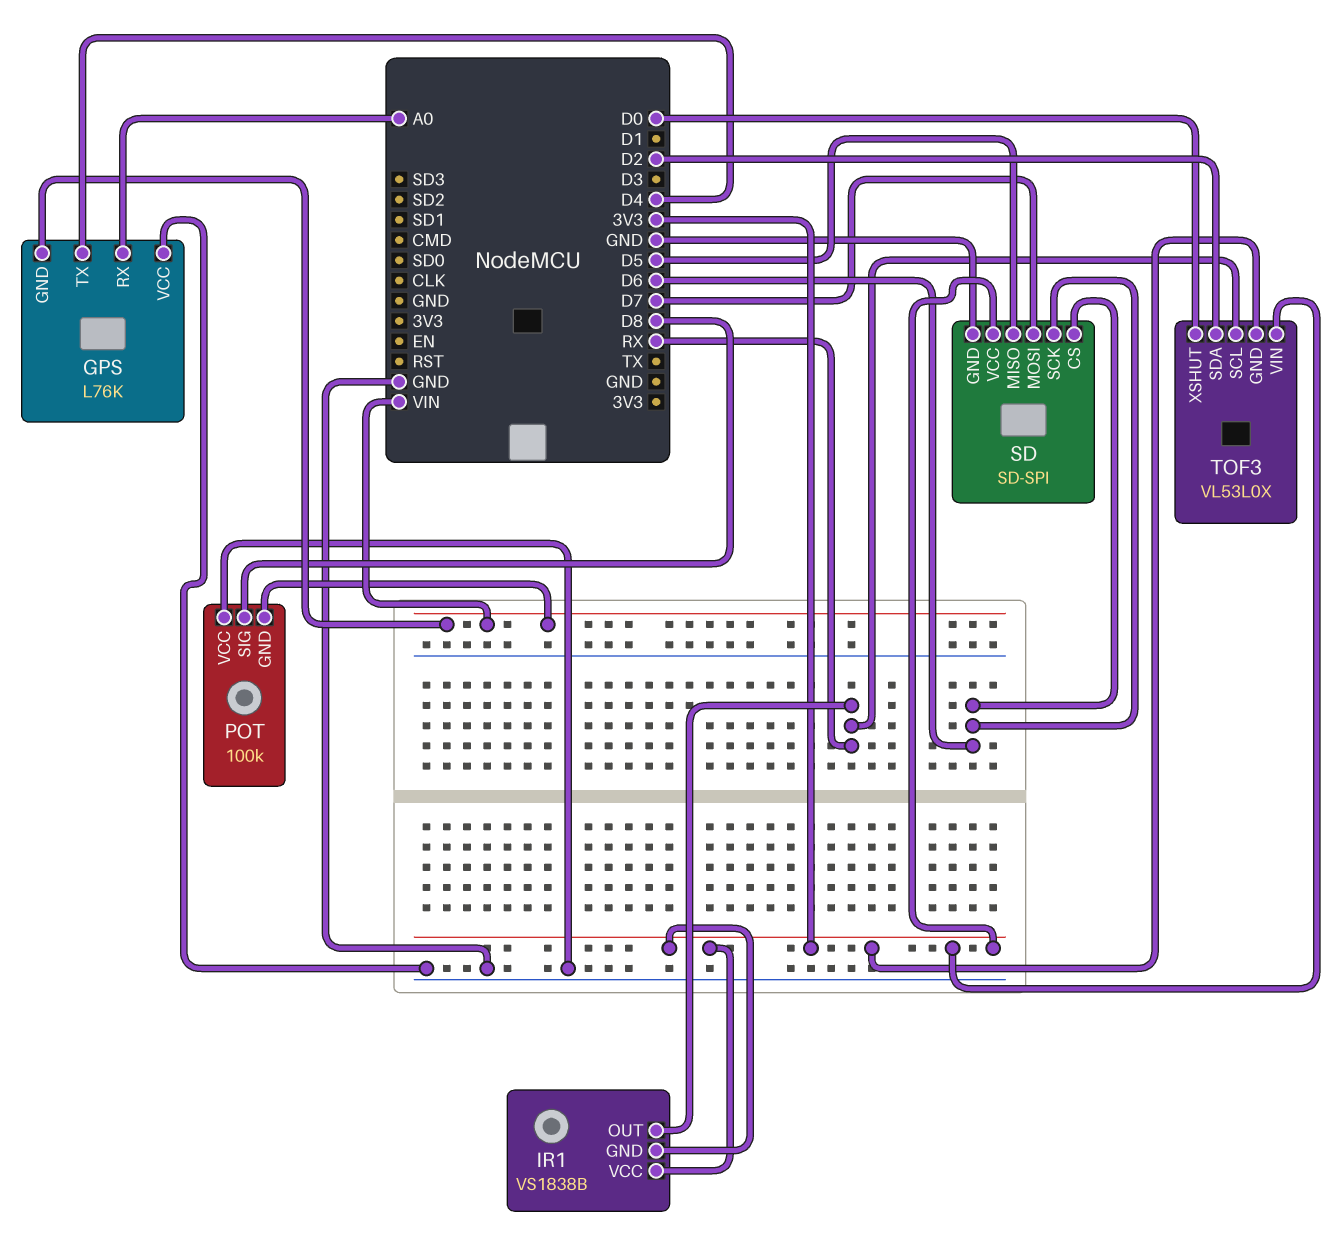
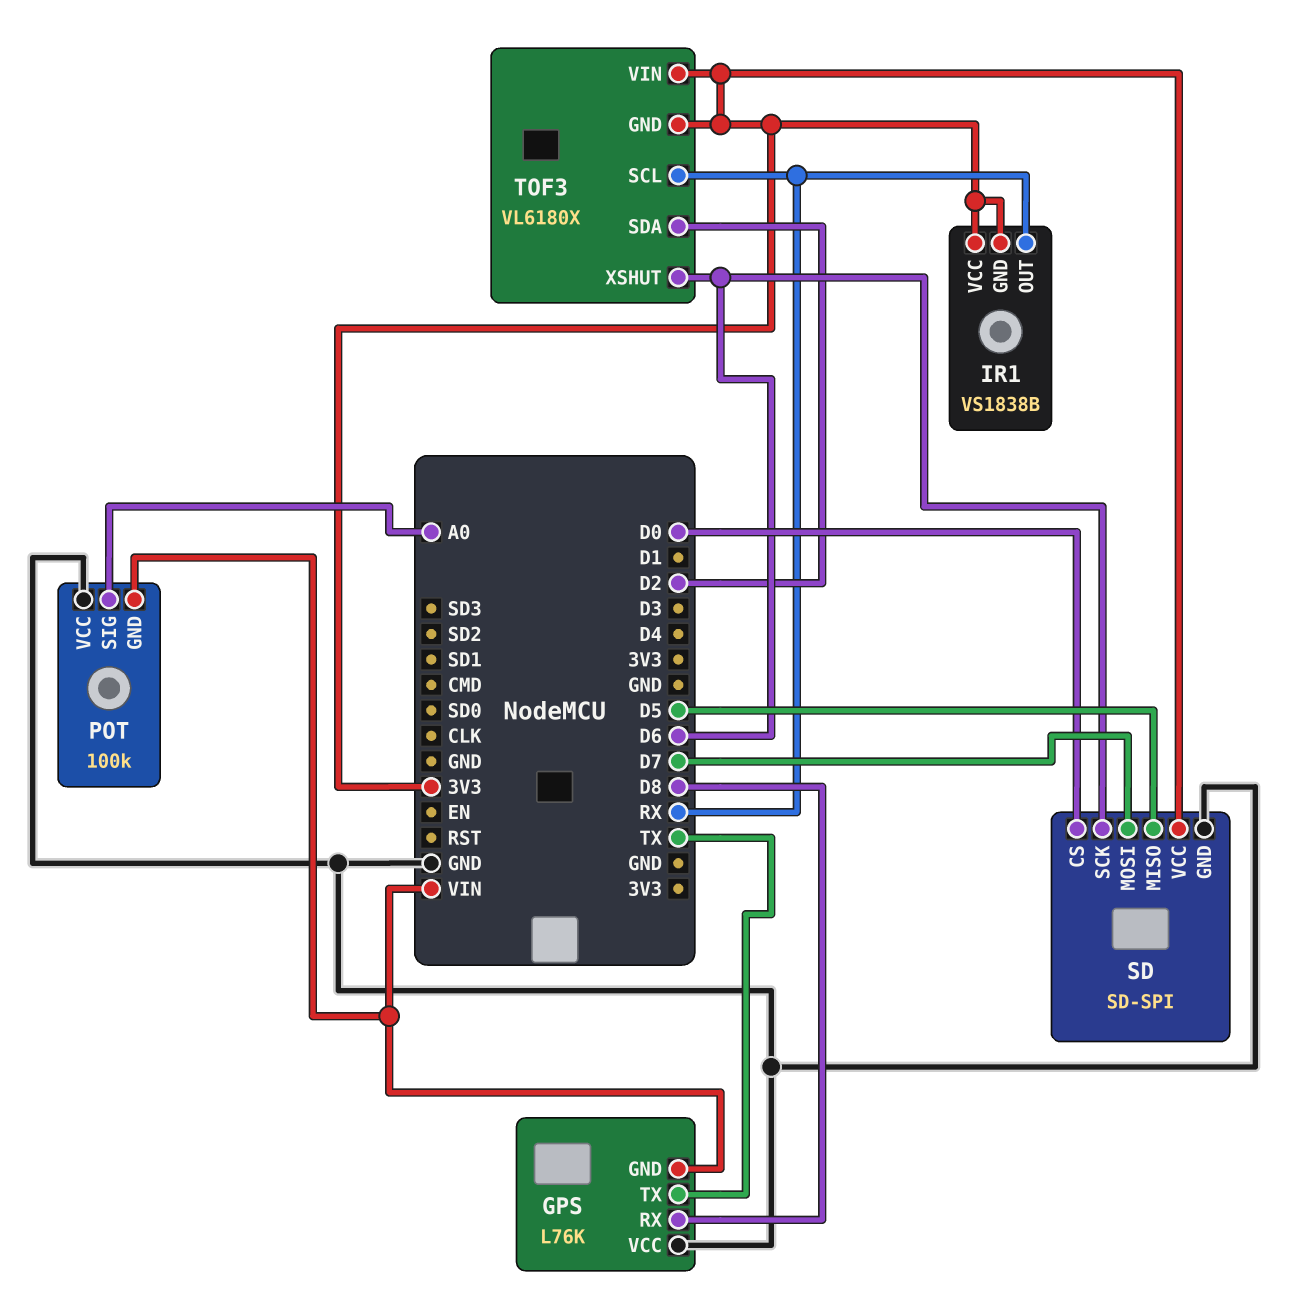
GPS pin RX: A0 -> D8
GPS pin TX: D4 -> TX
POT pin SIG: D8 -> A0
SD pin CS: D6 -> D0
TOF3: VL53L0X -> VL6180X
TOF3 pin XSHUT: D0 -> D6

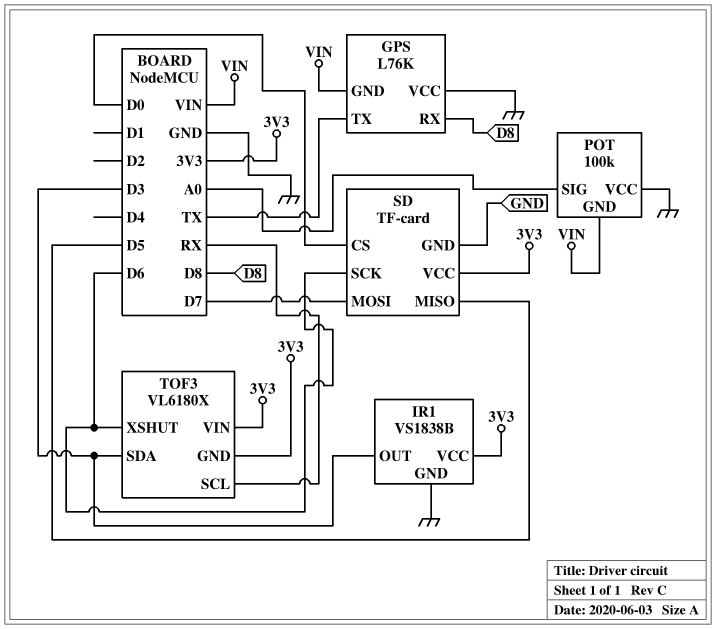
IR1 pin GND: 3V3 -> GND
IR1 pin OUT: RX -> D3
SD: SD-SPI -> TF-card
TOF3 pin SDA: D2 -> D3

